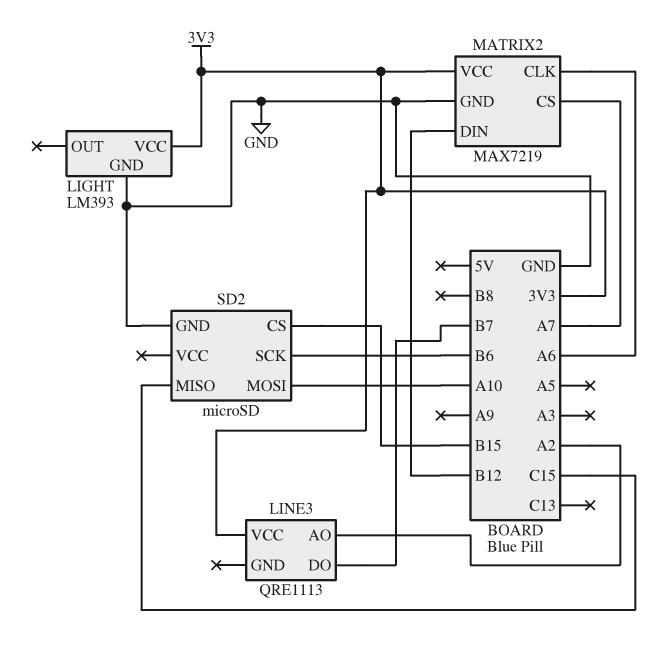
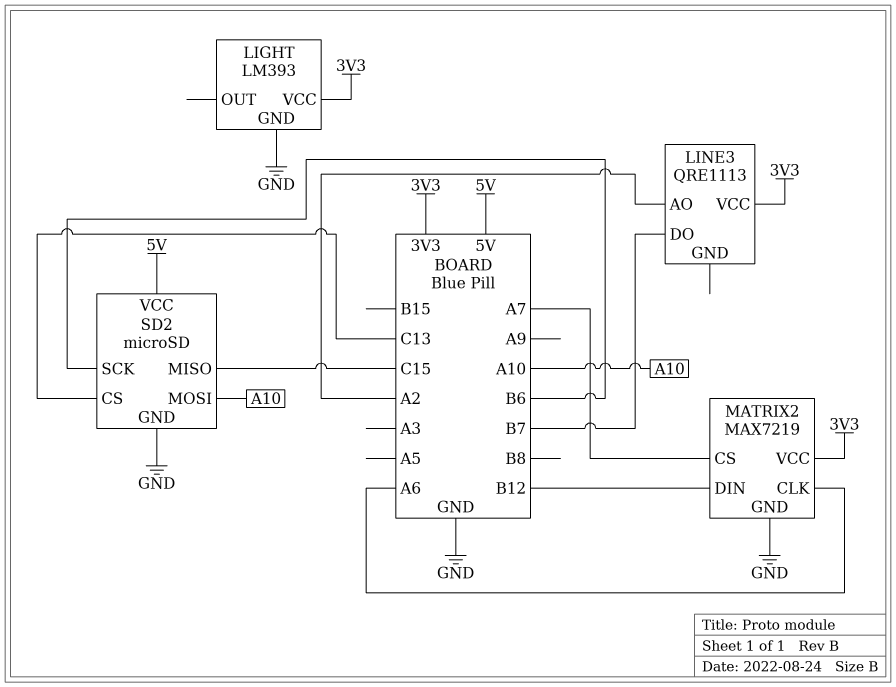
SD2 pin CS: B15 -> C13
SD2 pin VCC: none -> 5V

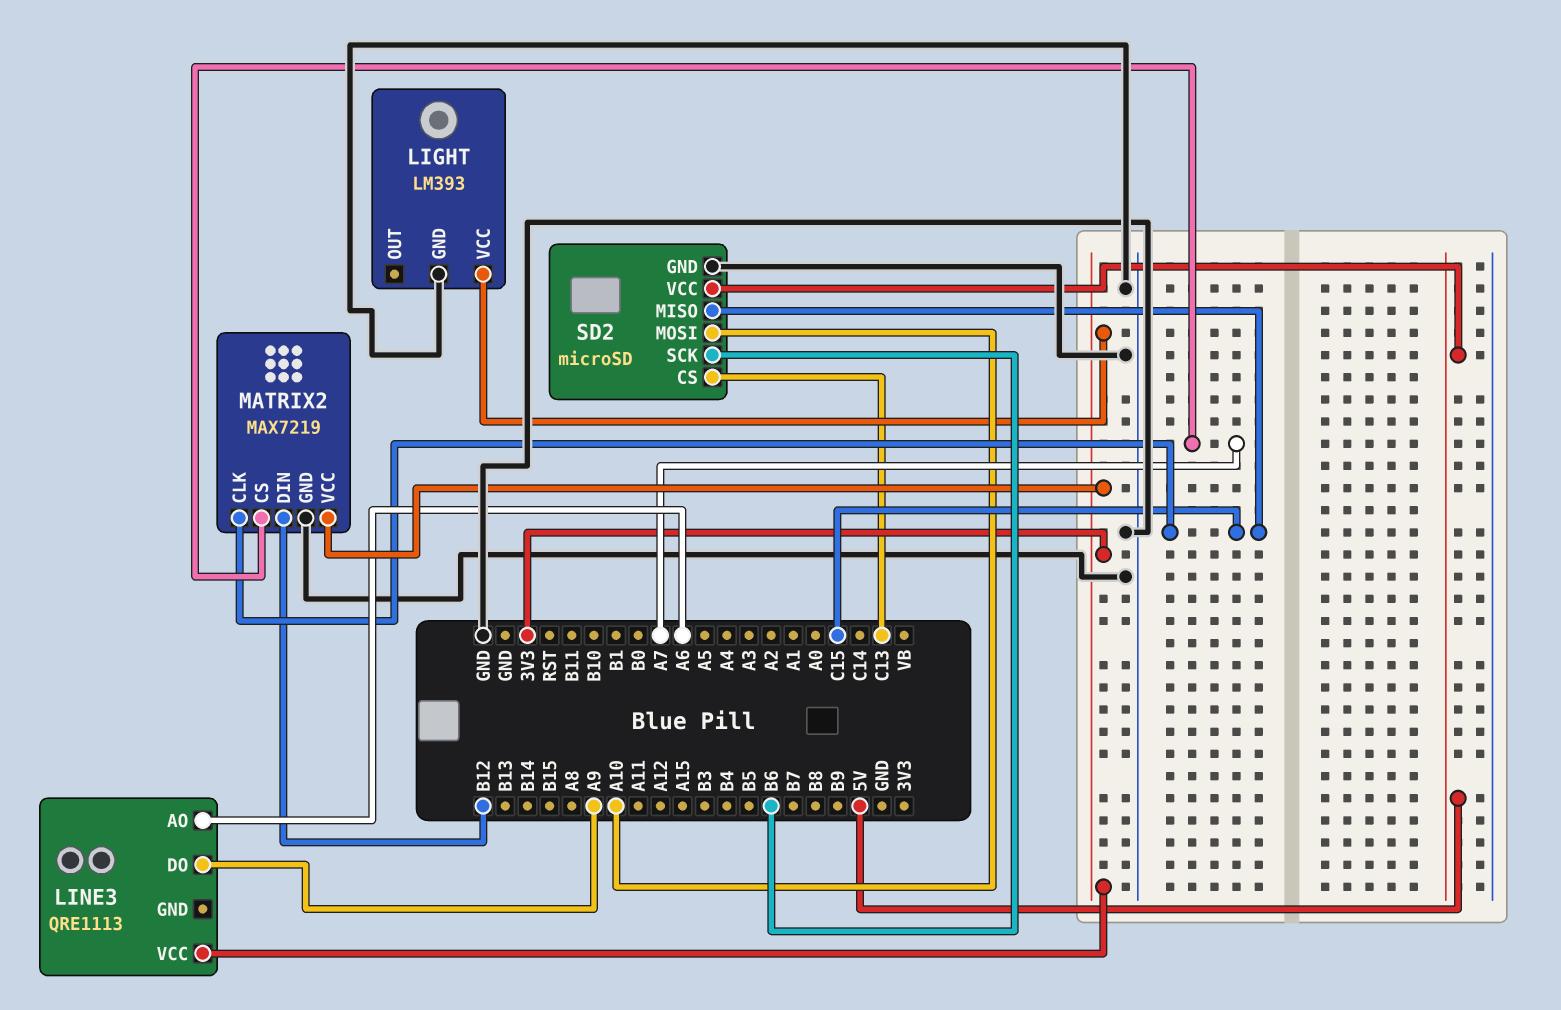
LINE3 pin AO: A2 -> A6
LINE3 pin DO: B7 -> A9
MATRIX2 pin CLK: A6 -> C15

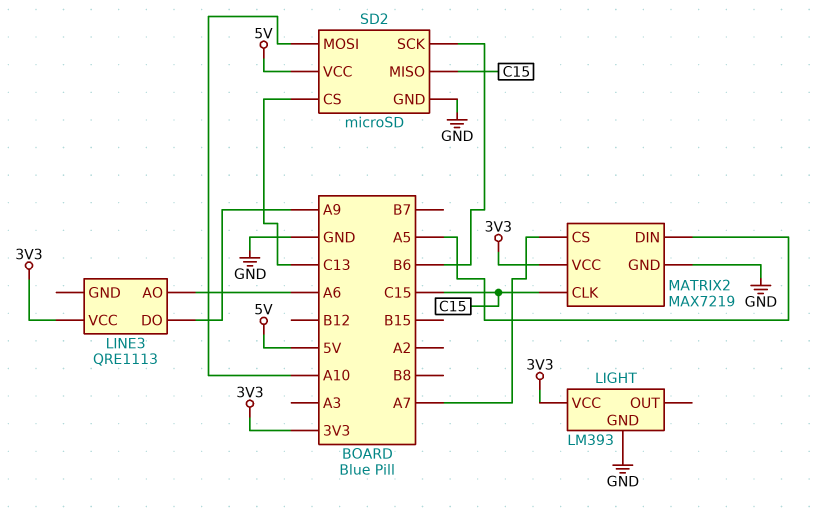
MATRIX2 pin DIN: B12 -> A5

